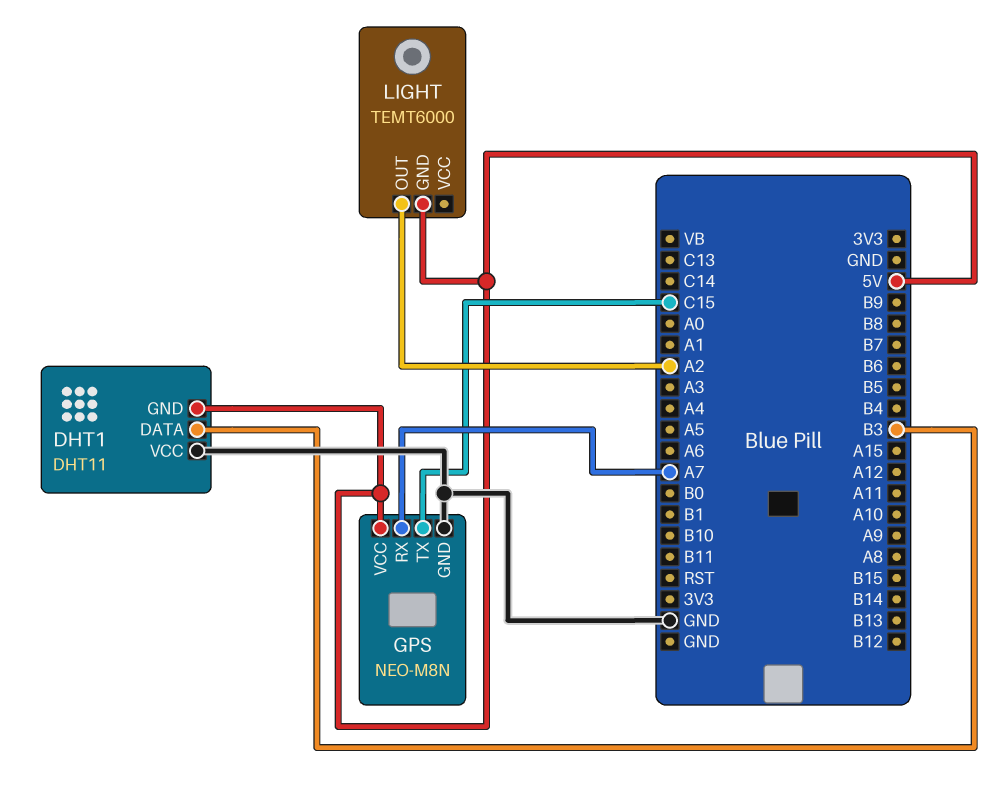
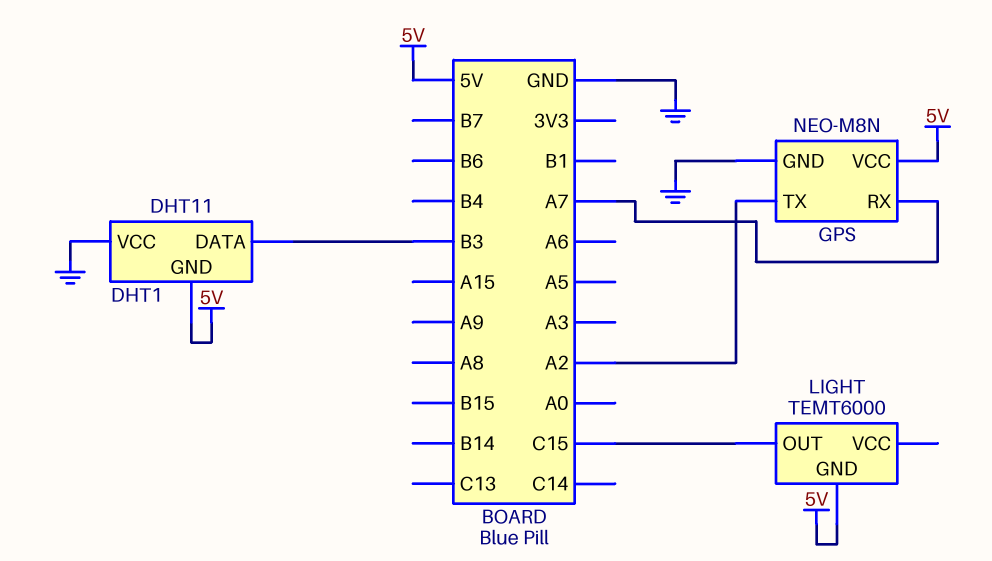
GPS pin TX: C15 -> A2
LIGHT pin OUT: A2 -> C15

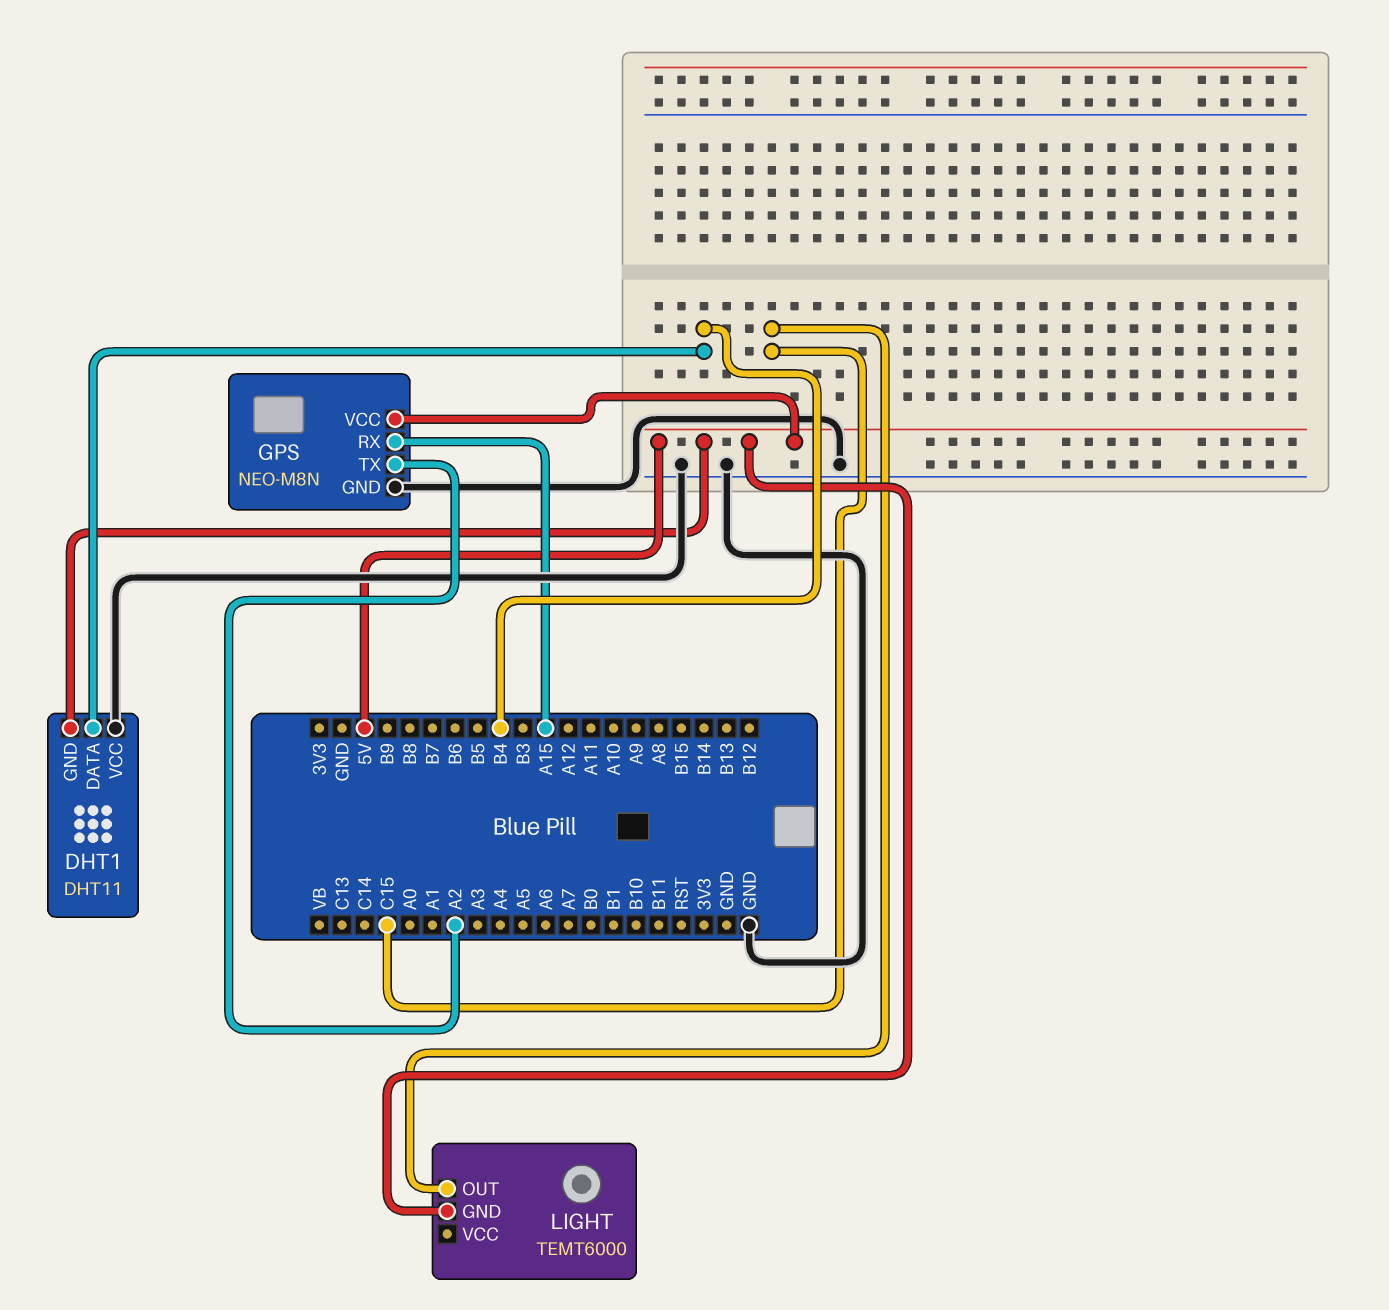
DHT1 pin DATA: B3 -> B4
GPS pin RX: A7 -> A15

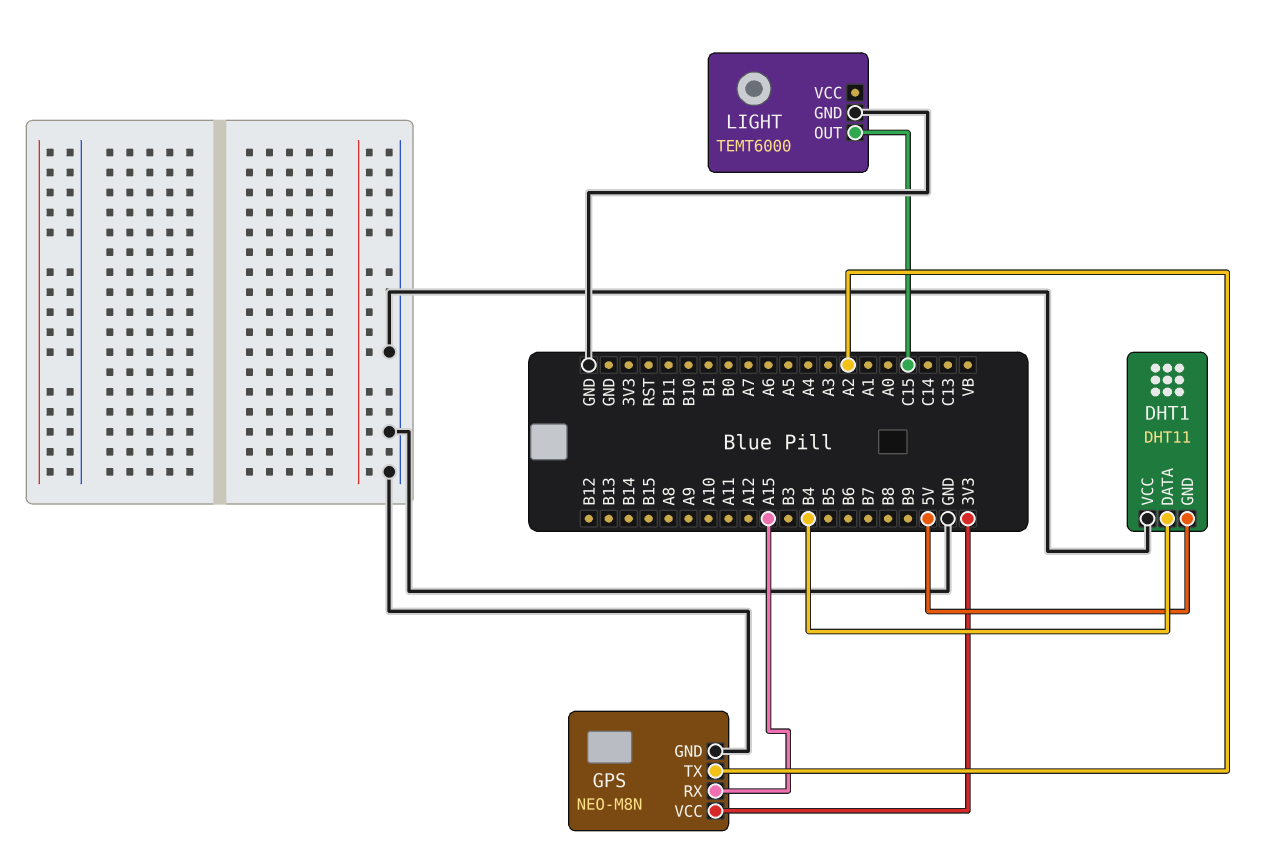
GPS pin VCC: 5V -> 3V3
LIGHT pin GND: 5V -> GND

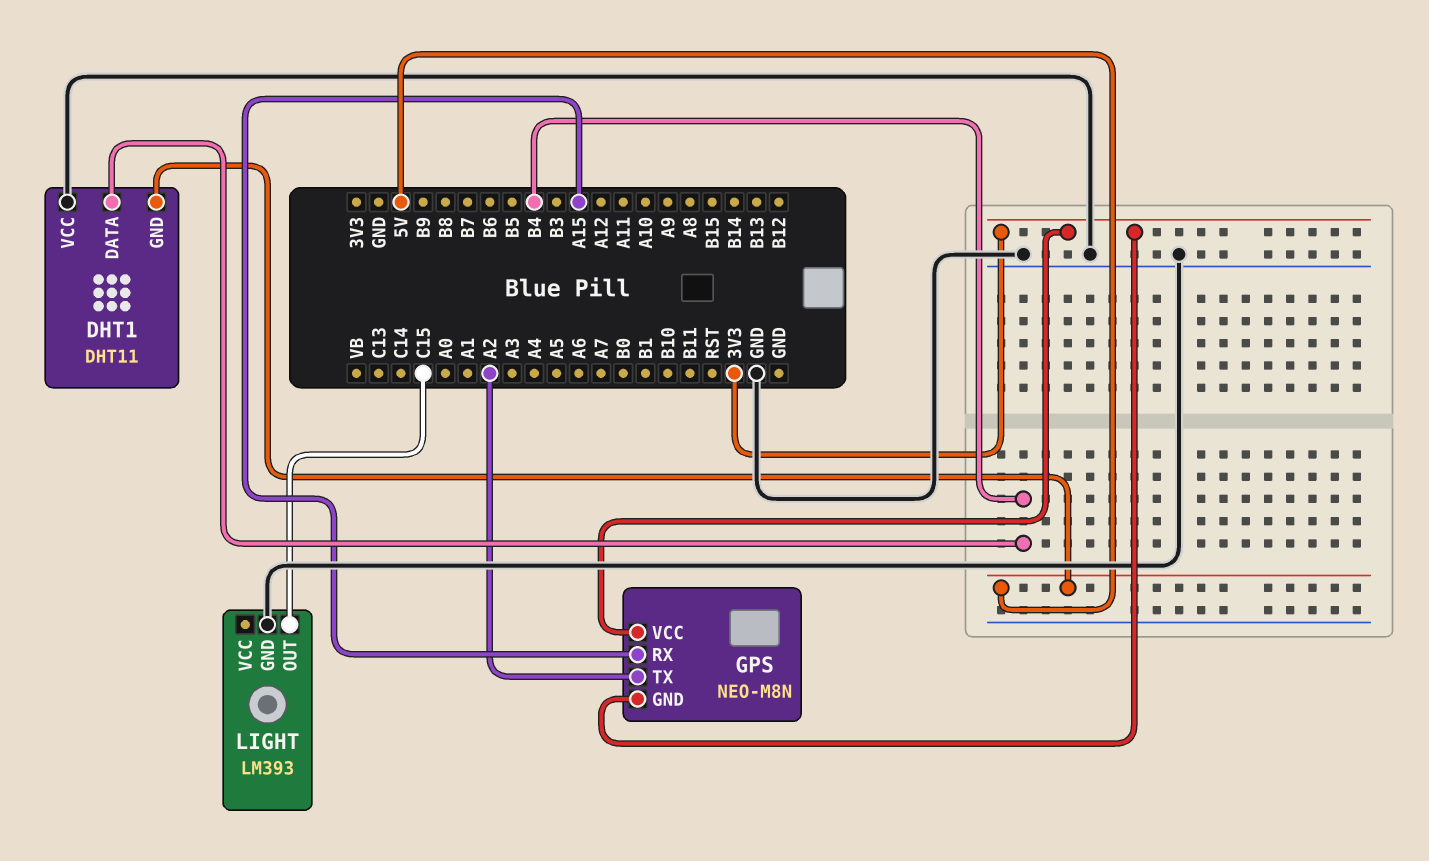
GPS pin GND: GND -> 3V3
LIGHT: TEMT6000 -> LM393

